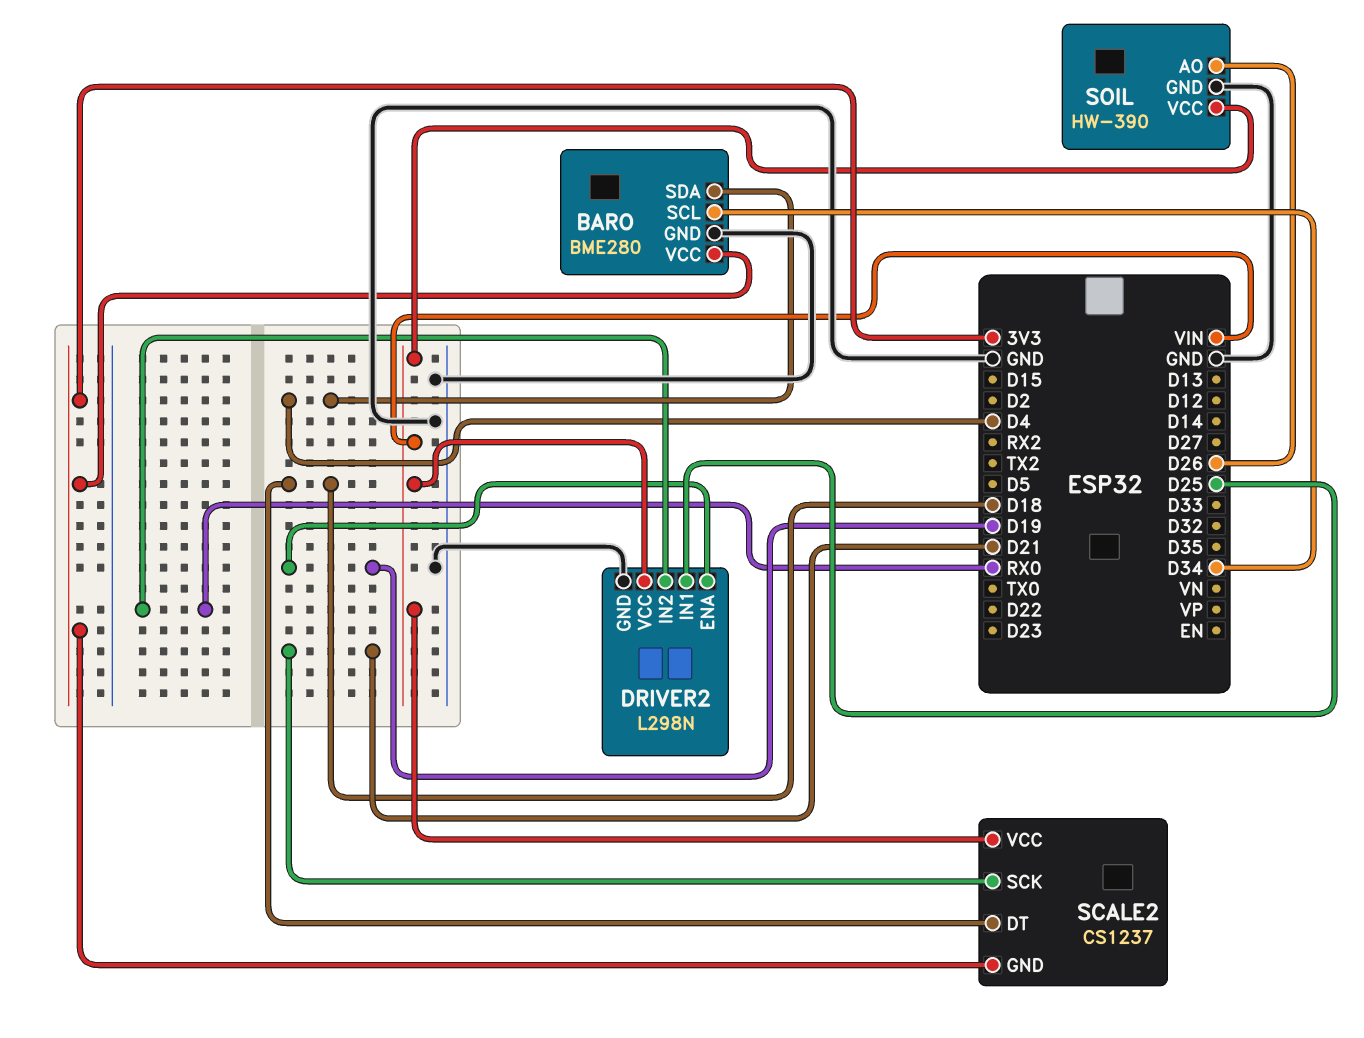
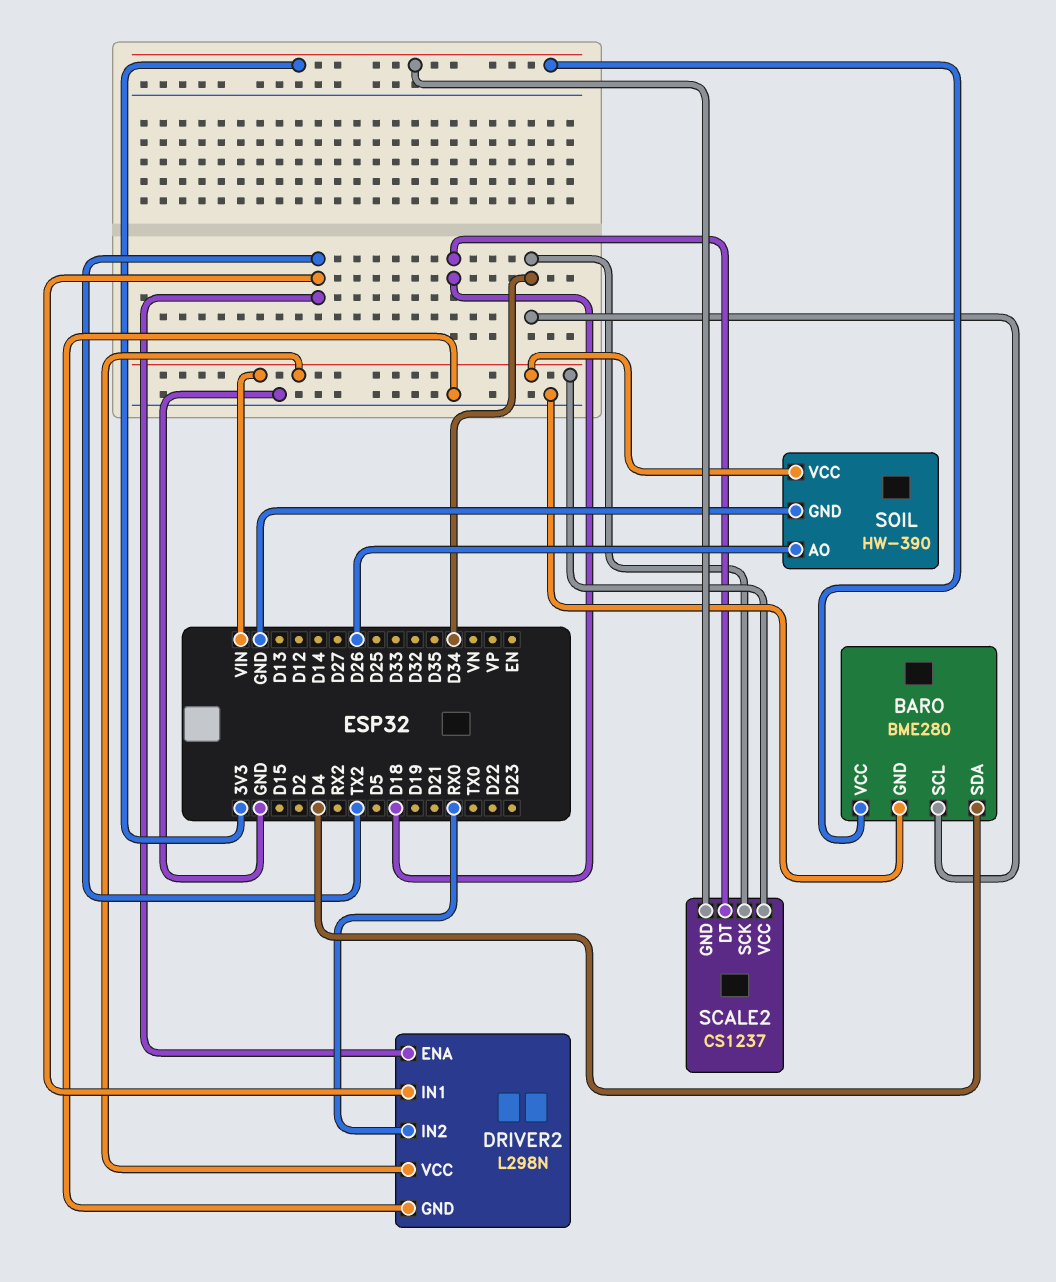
DRIVER2 pin ENA: D19 -> TX2
DRIVER2 pin IN1: D25 -> TX2
SCALE2 pin SCK: D21 -> D34

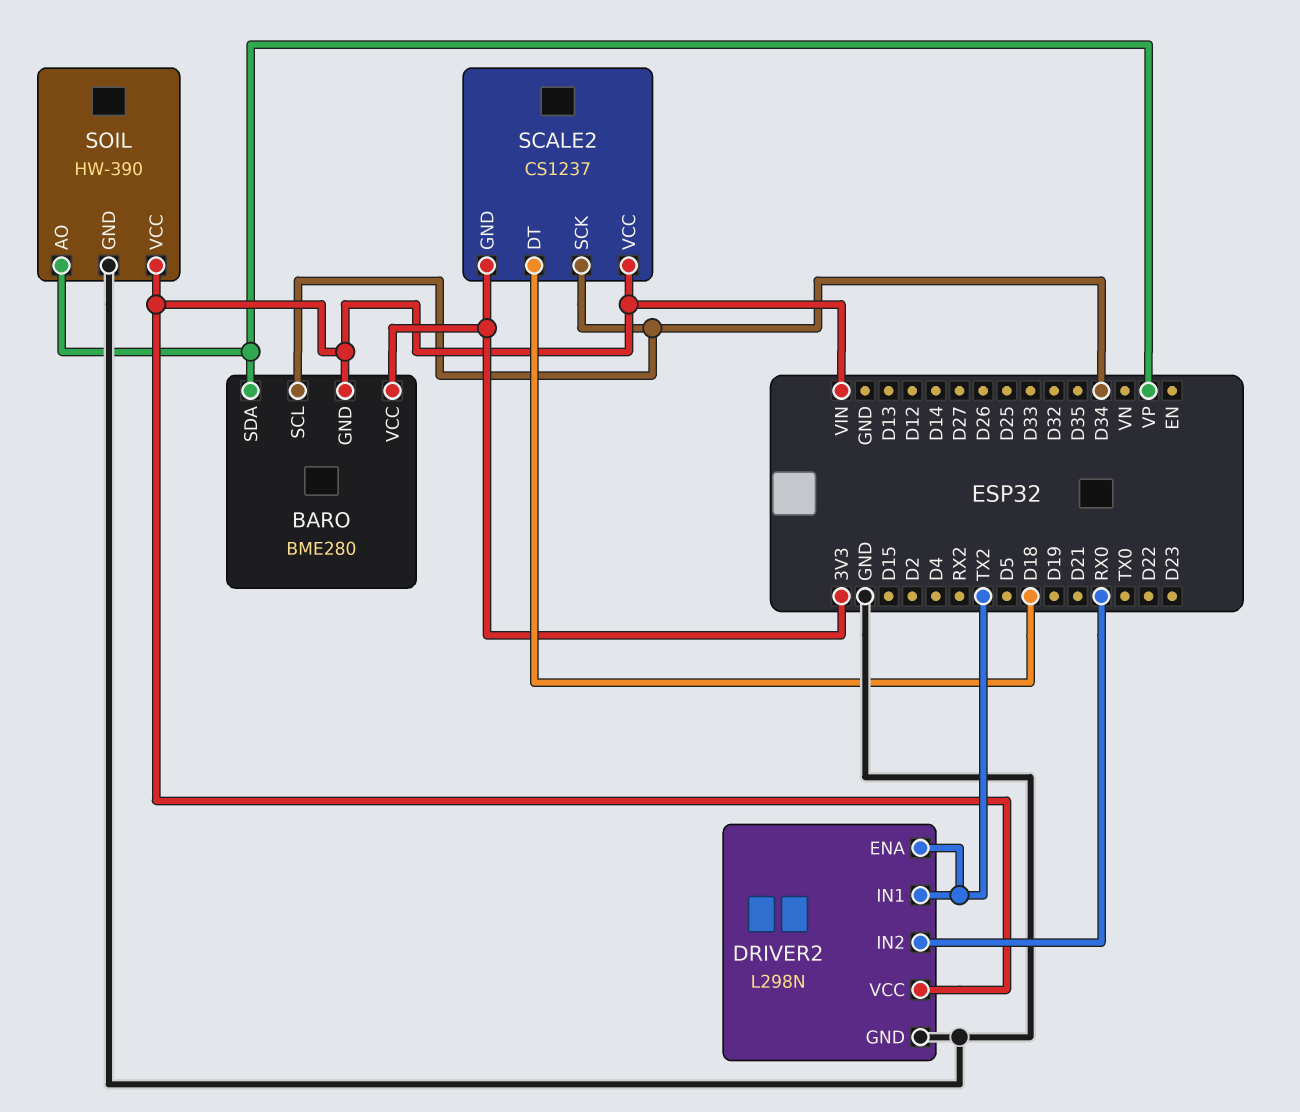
BARO pin GND: GND -> VIN
BARO pin SDA: D4 -> VP
SOIL pin AO: D26 -> VP

